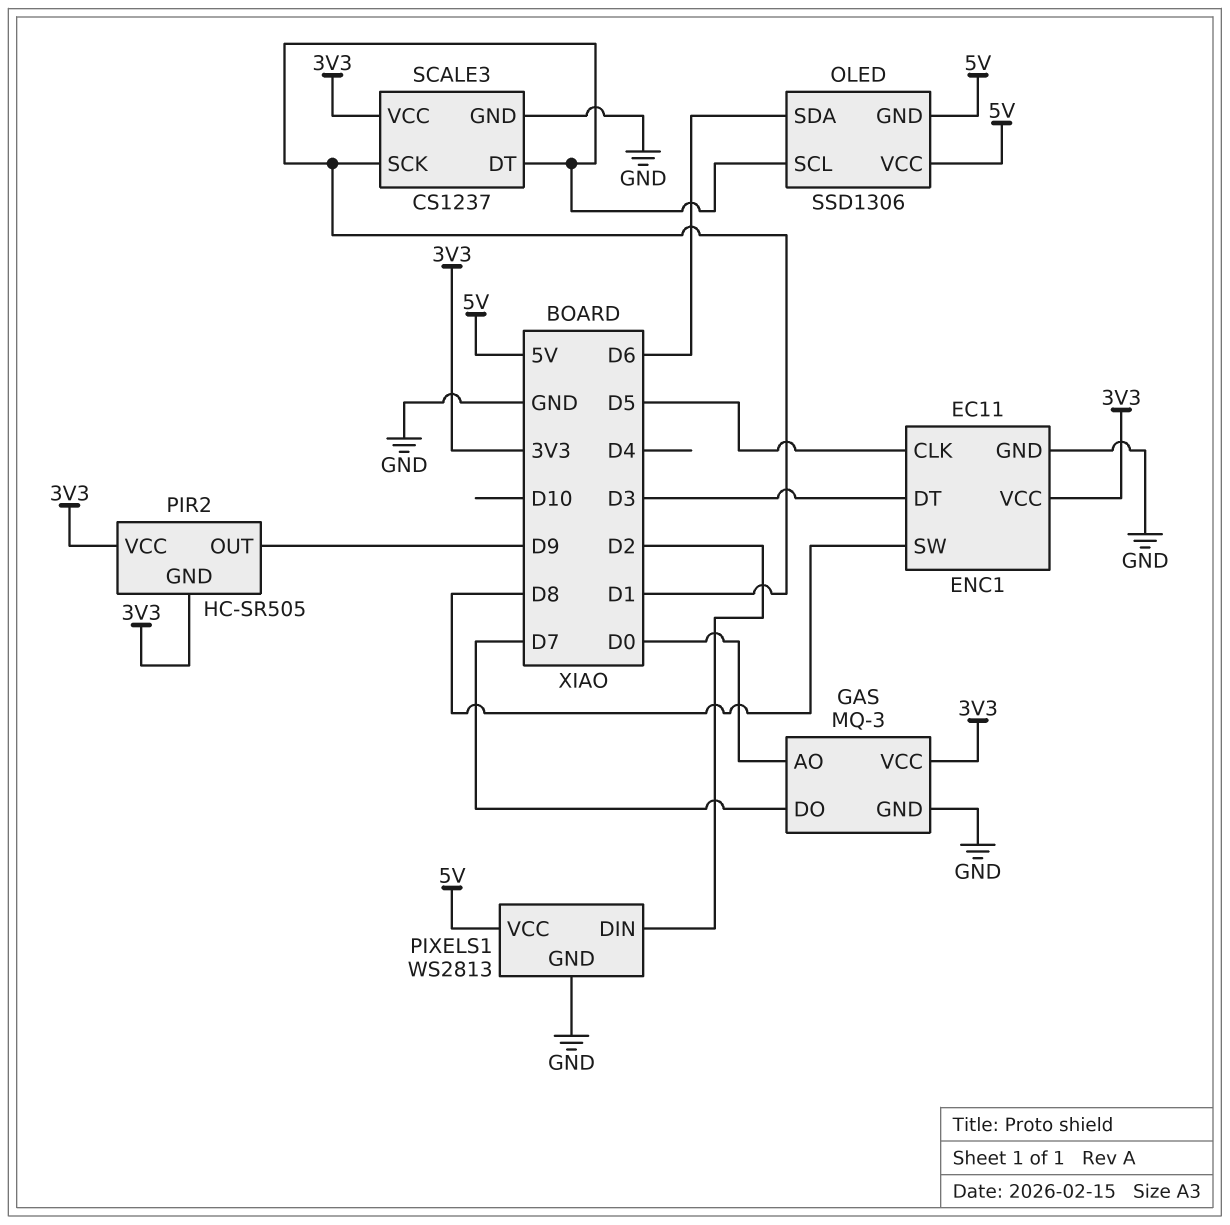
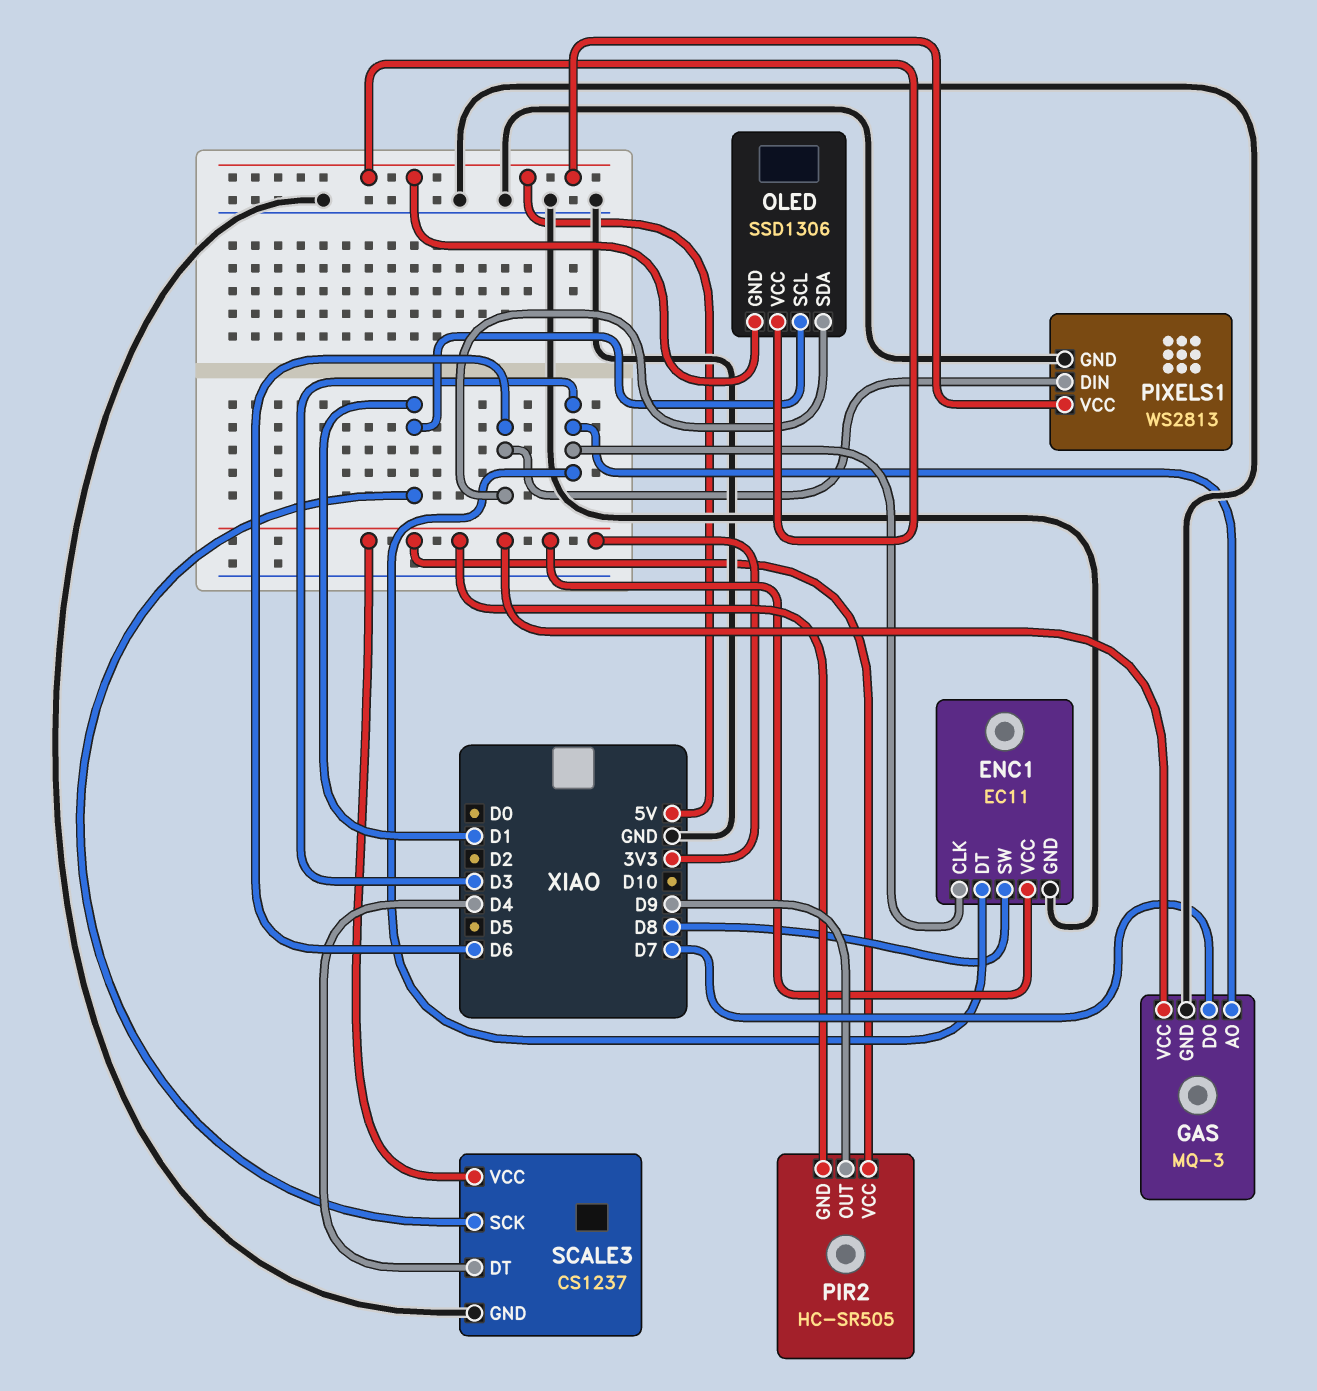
ENC1 pin CLK: D5 -> D3
GAS pin AO: D0 -> D3
PIXELS1 pin DIN: D2 -> D6
SCALE3 pin DT: D1 -> D4

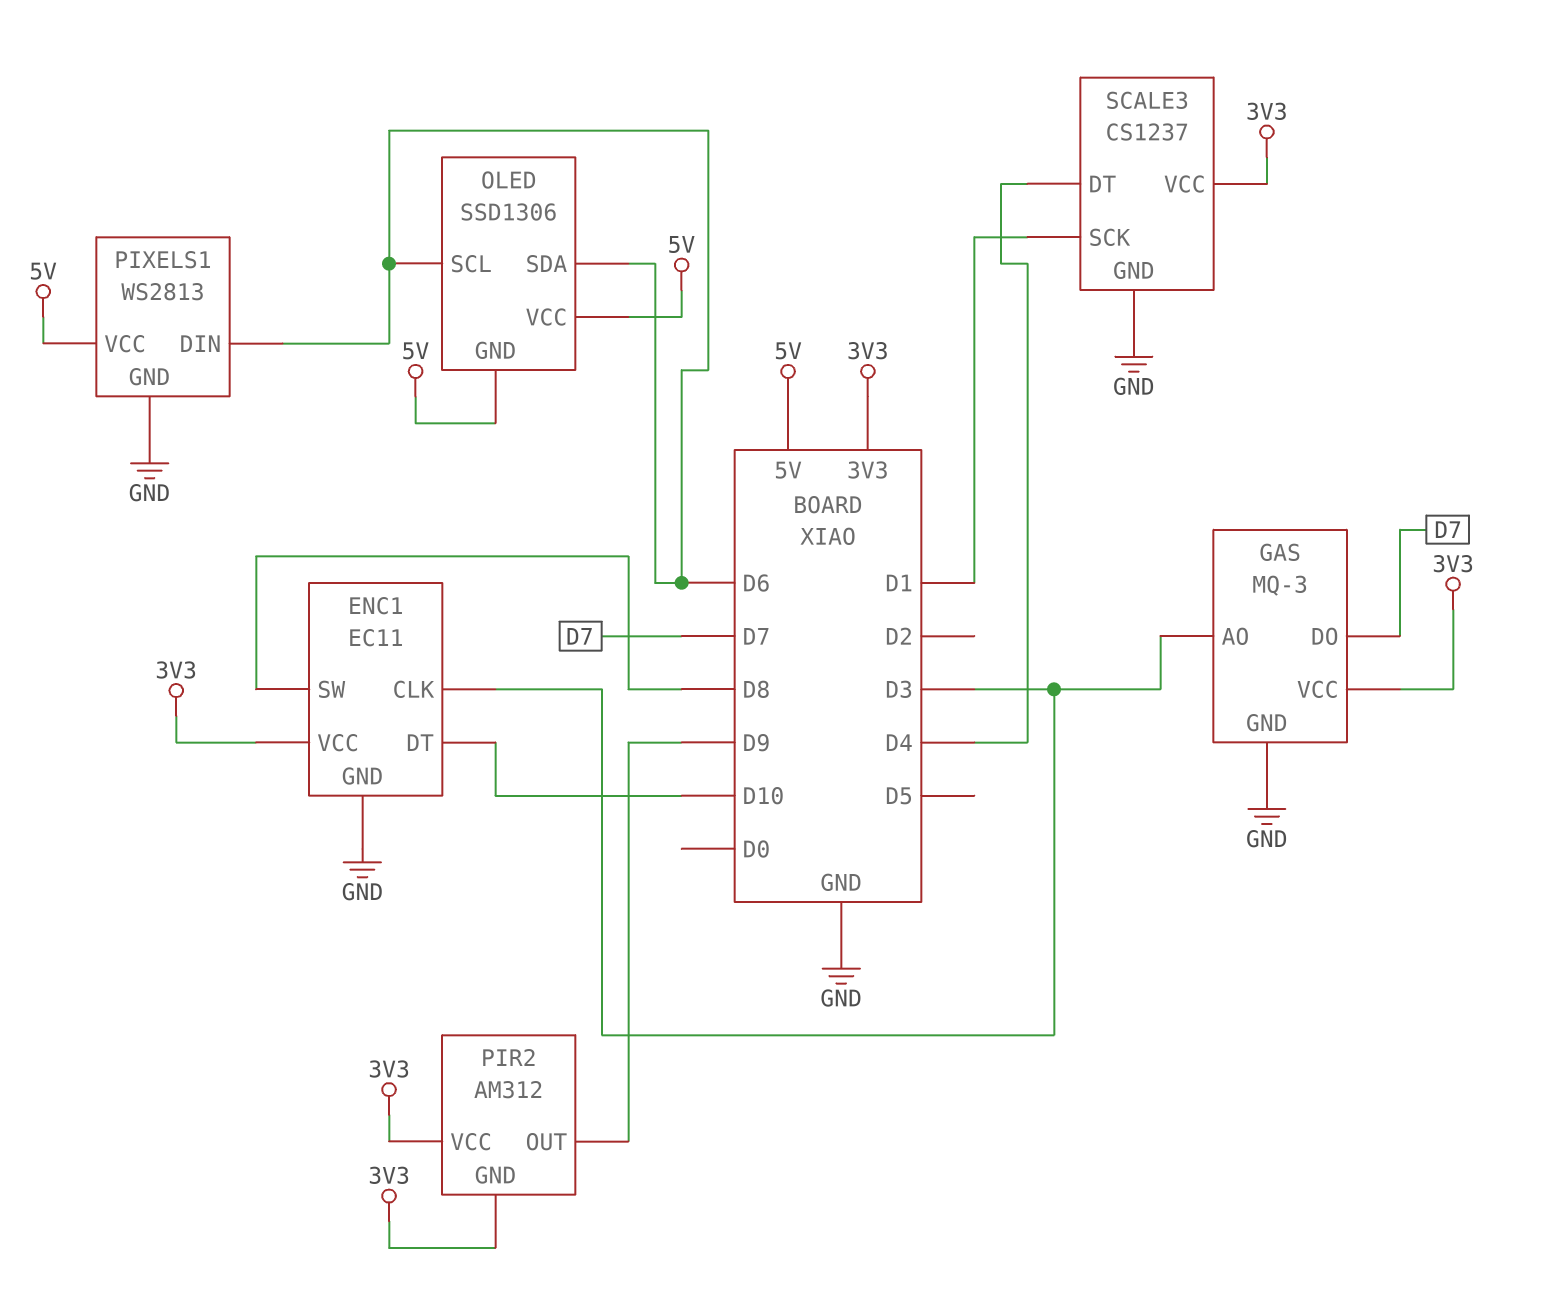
ENC1 pin DT: D3 -> D10
OLED pin SCL: D1 -> D6
PIR2: HC-SR505 -> AM312

